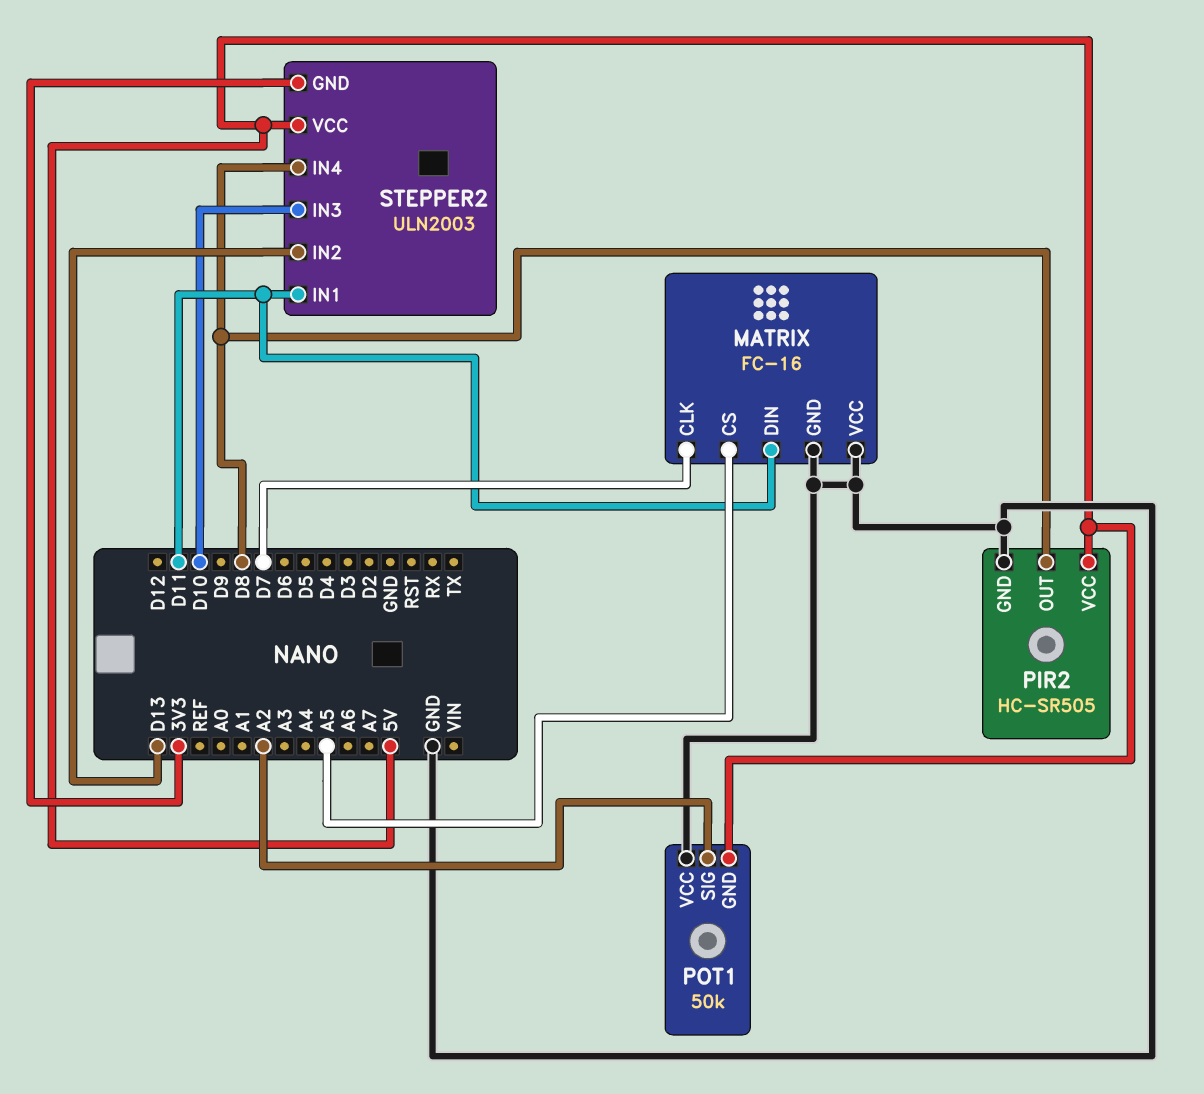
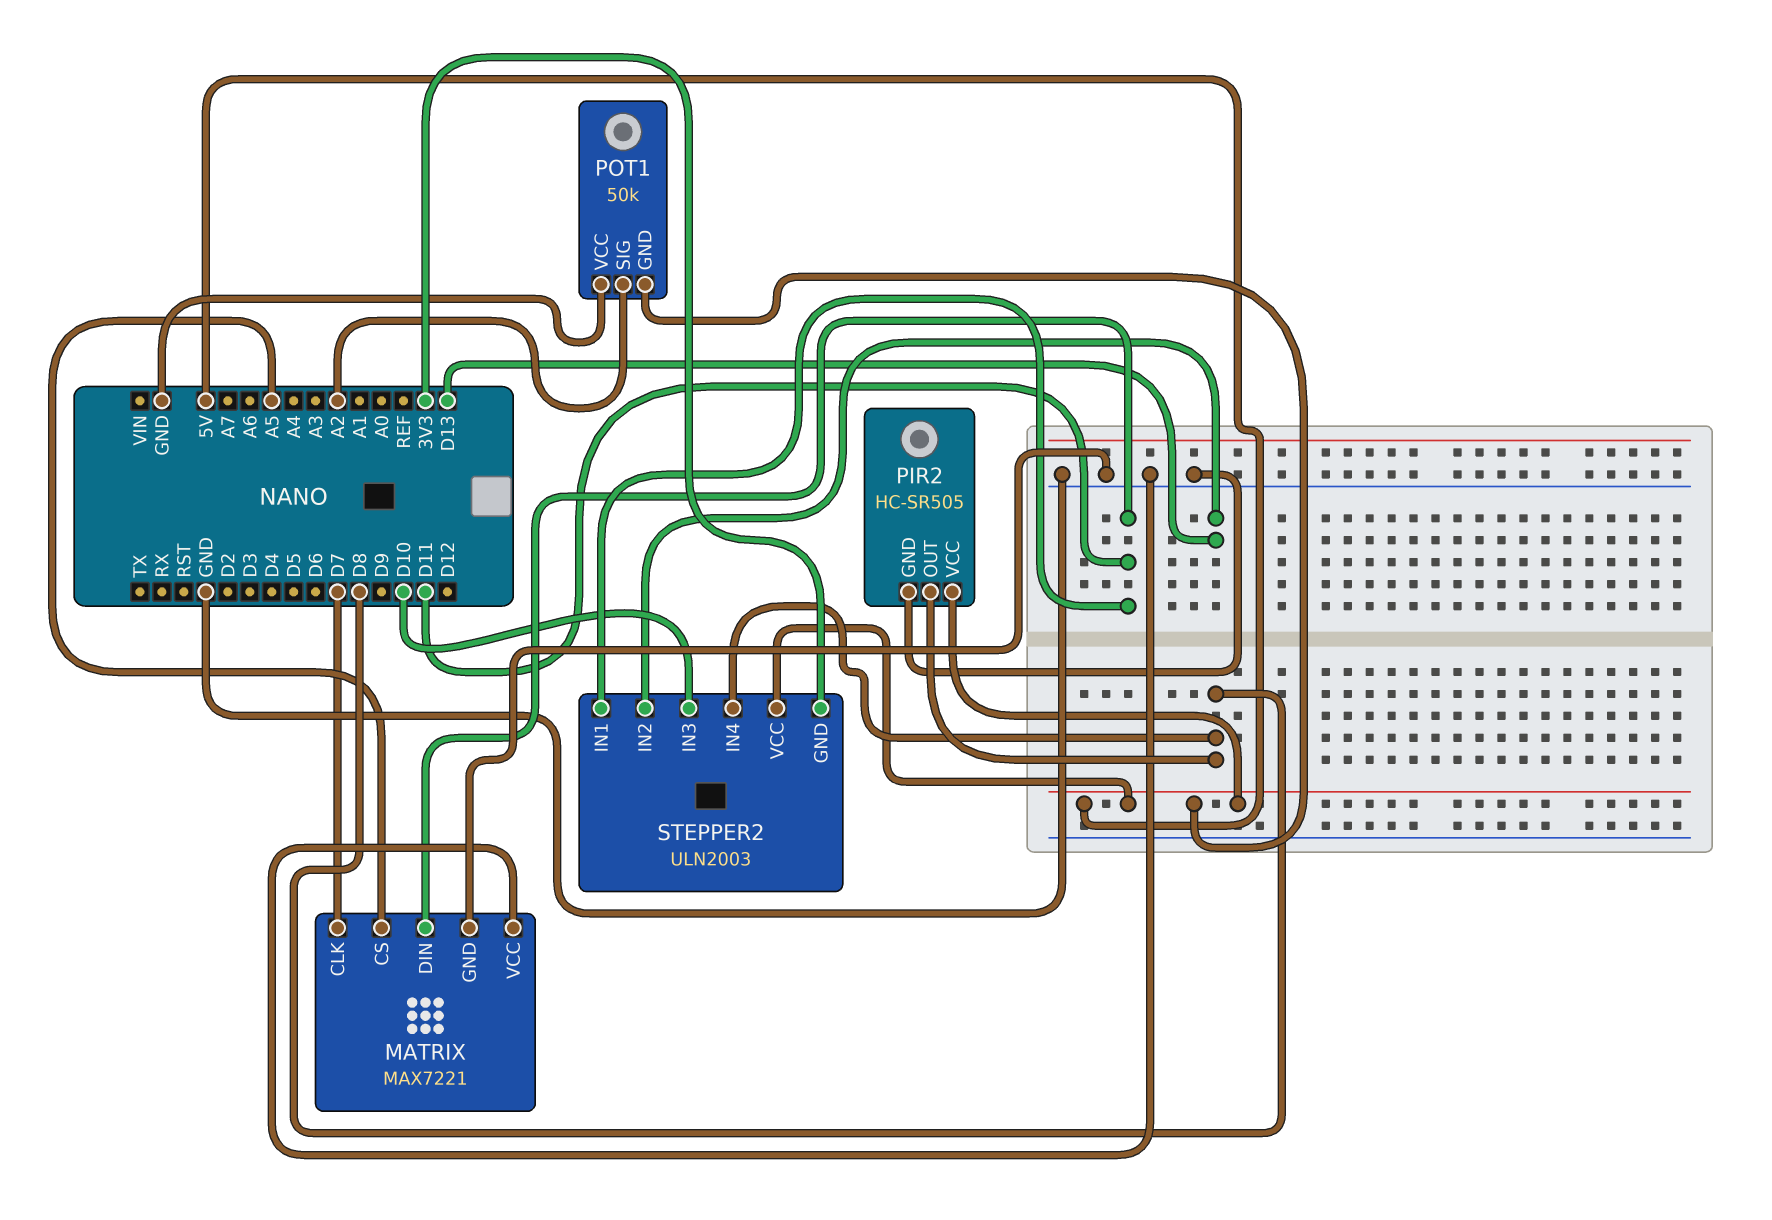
MATRIX: FC-16 -> MAX7221

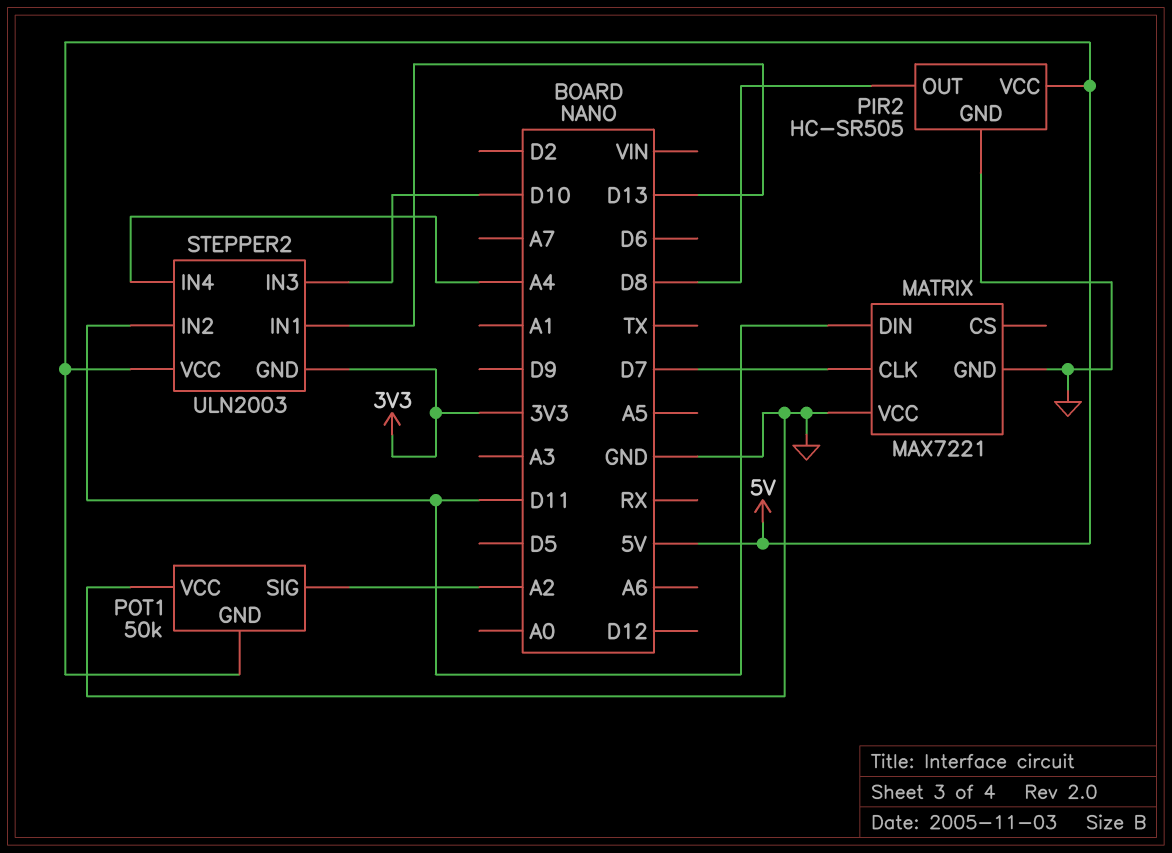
MATRIX pin CS: A5 -> none
STEPPER2 pin IN1: D11 -> D13
STEPPER2 pin IN2: D13 -> D11
STEPPER2 pin IN4: D8 -> A4

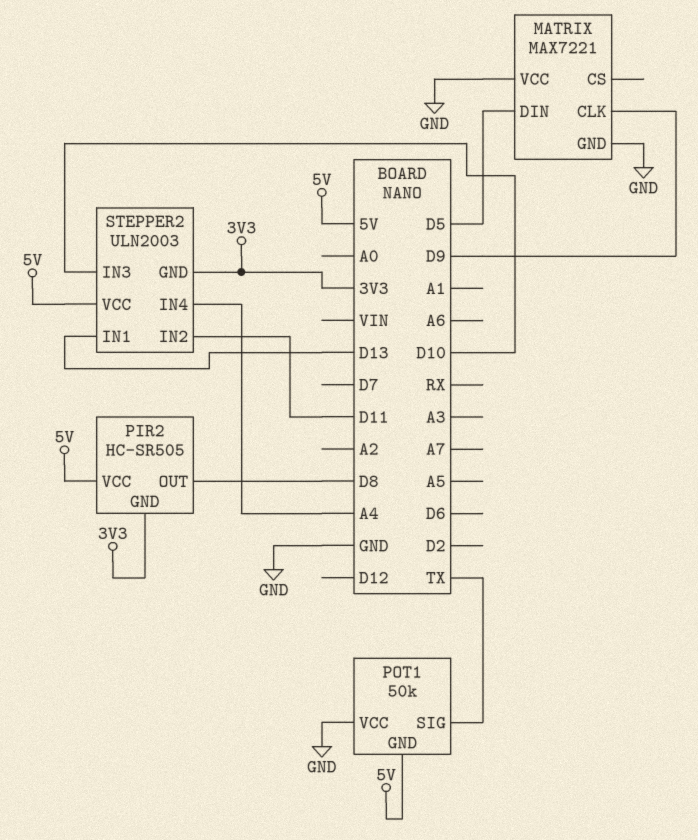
MATRIX pin CLK: D7 -> D9
MATRIX pin DIN: D11 -> D5
PIR2 pin GND: GND -> 3V3
POT1 pin SIG: A2 -> TX

